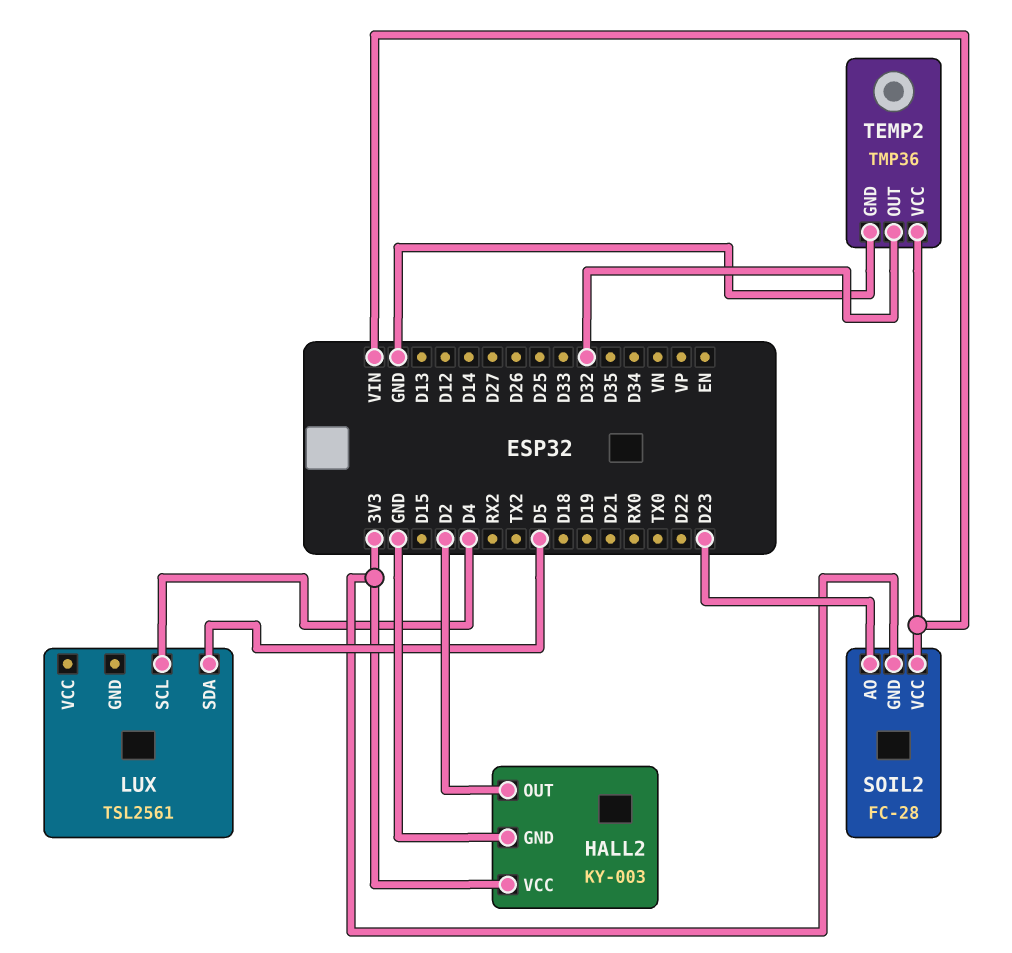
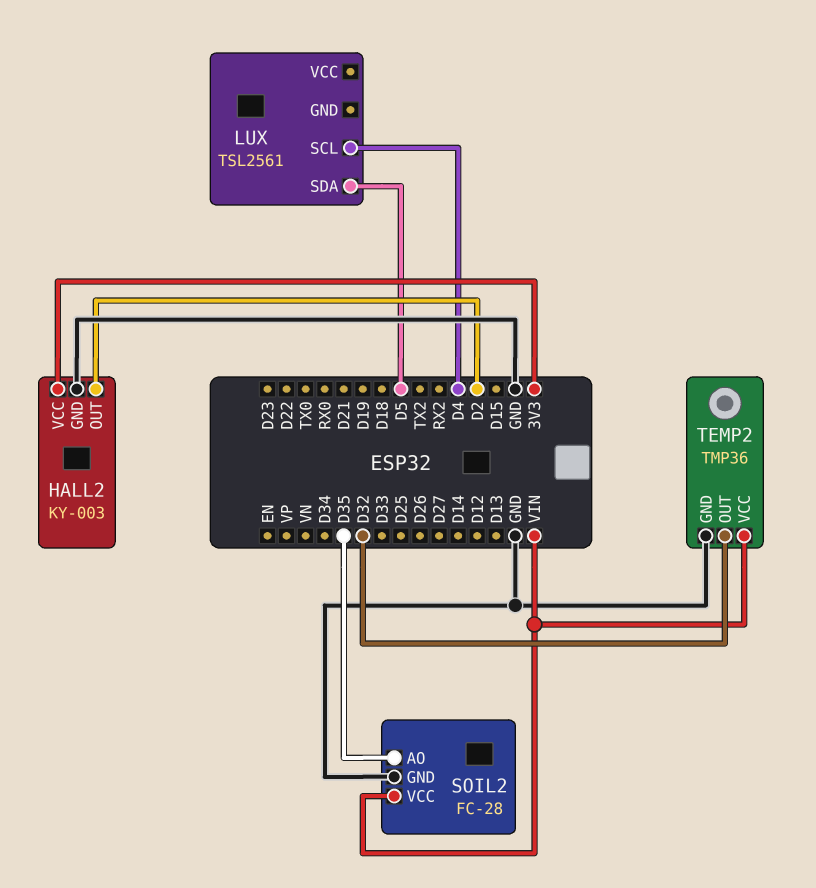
SOIL2 pin AO: D23 -> D35
SOIL2 pin GND: 3V3 -> GND

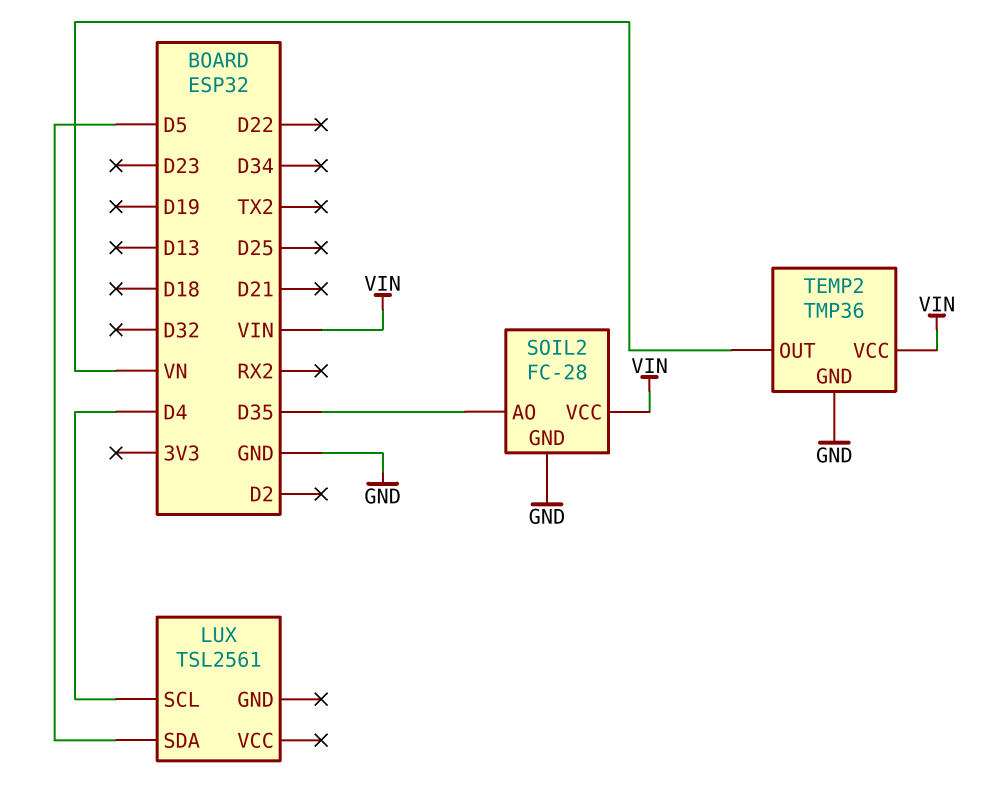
HALL2: KY-003 -> none
HALL2 pin GND: GND -> none
HALL2 pin OUT: D2 -> none
HALL2 pin VCC: 3V3 -> none
TEMP2 pin OUT: D32 -> VN

